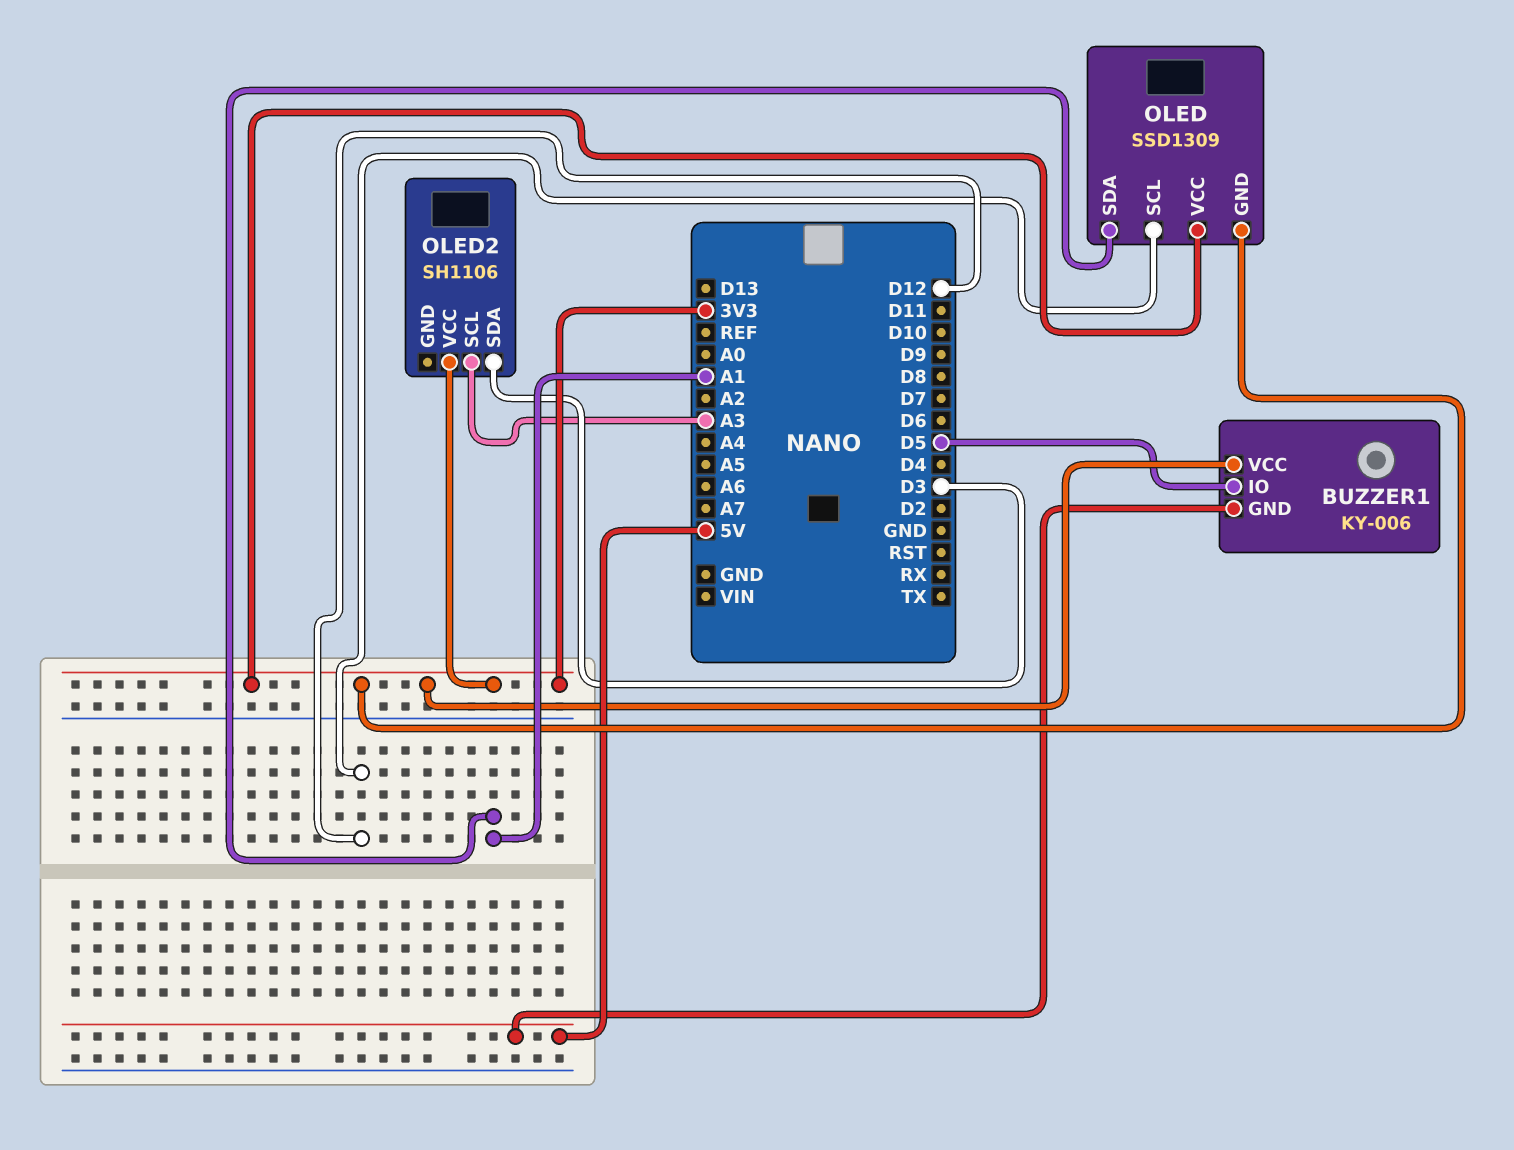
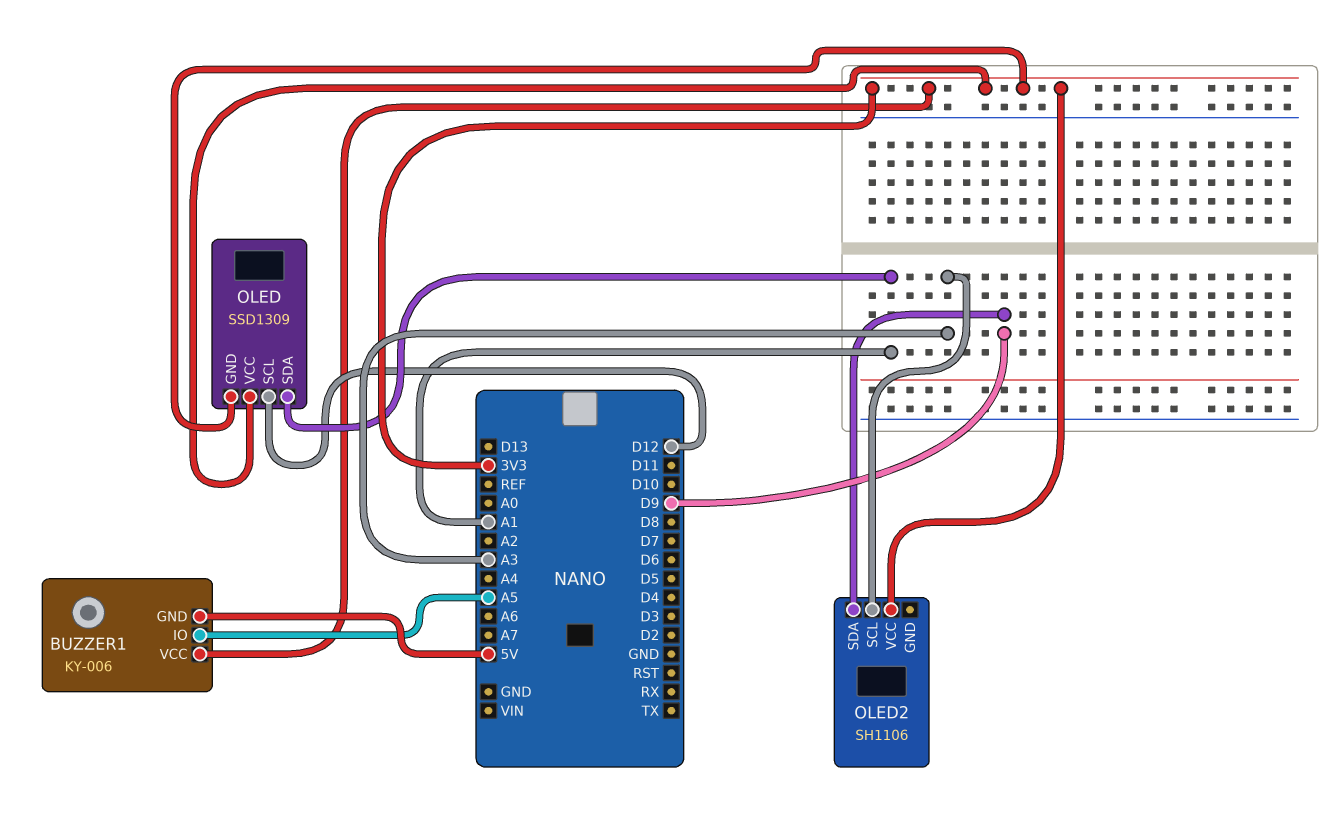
BUZZER1 pin IO: D5 -> A5
OLED2 pin SDA: D3 -> D9

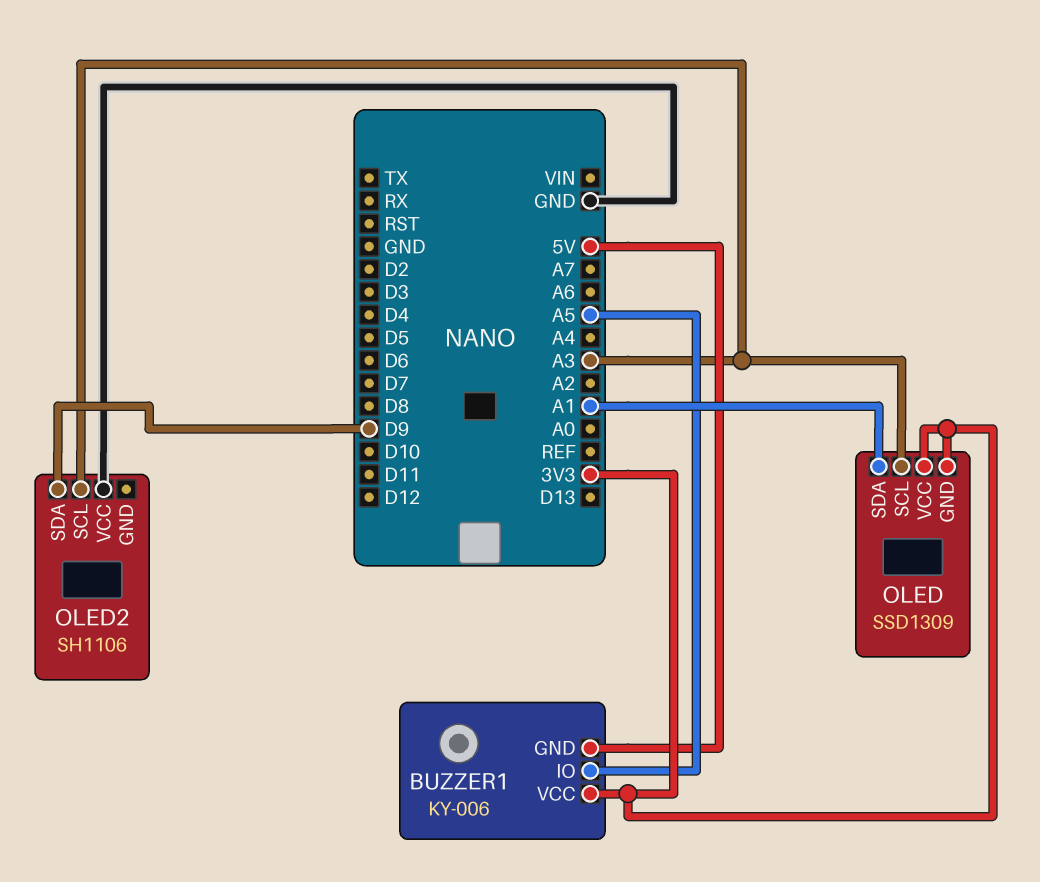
OLED pin SCL: D12 -> A3
OLED2 pin VCC: 3V3 -> GND

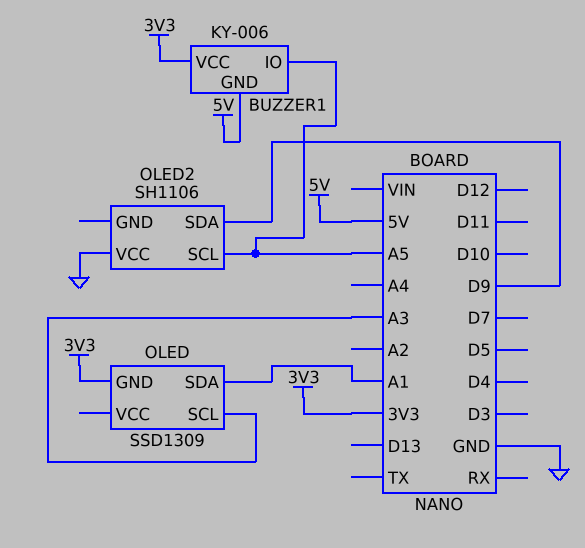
OLED pin VCC: 3V3 -> none
OLED2 pin SCL: A3 -> A5

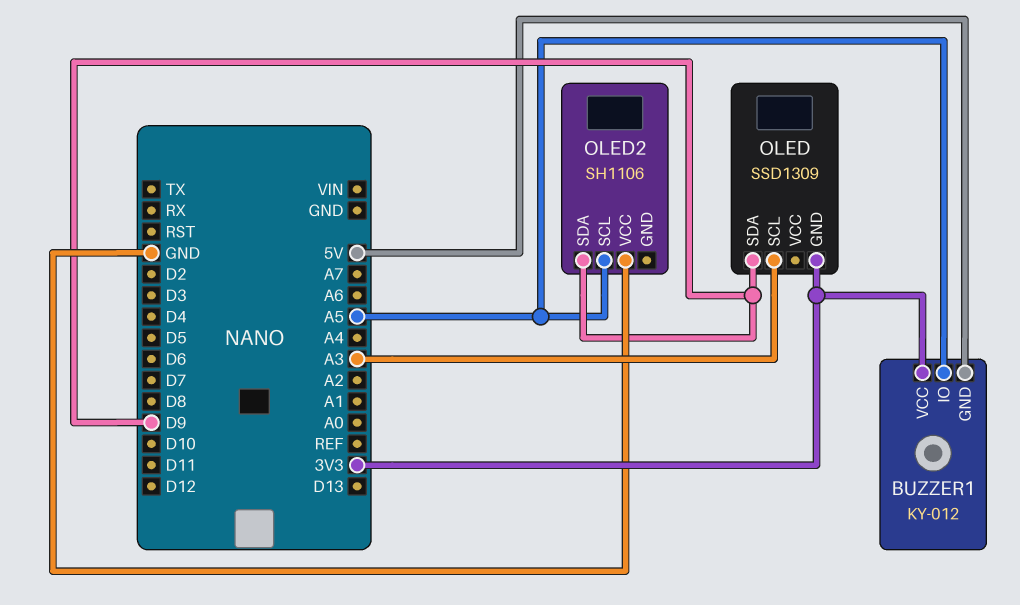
BUZZER1: KY-006 -> KY-012
OLED pin SDA: A1 -> D9

